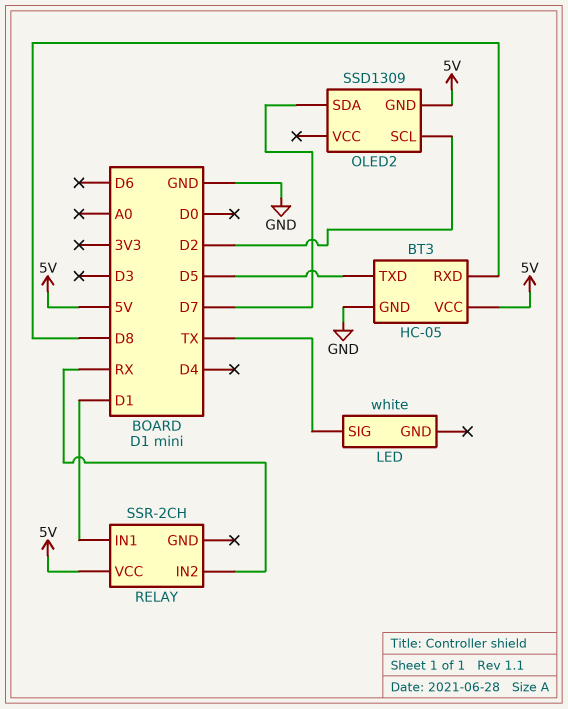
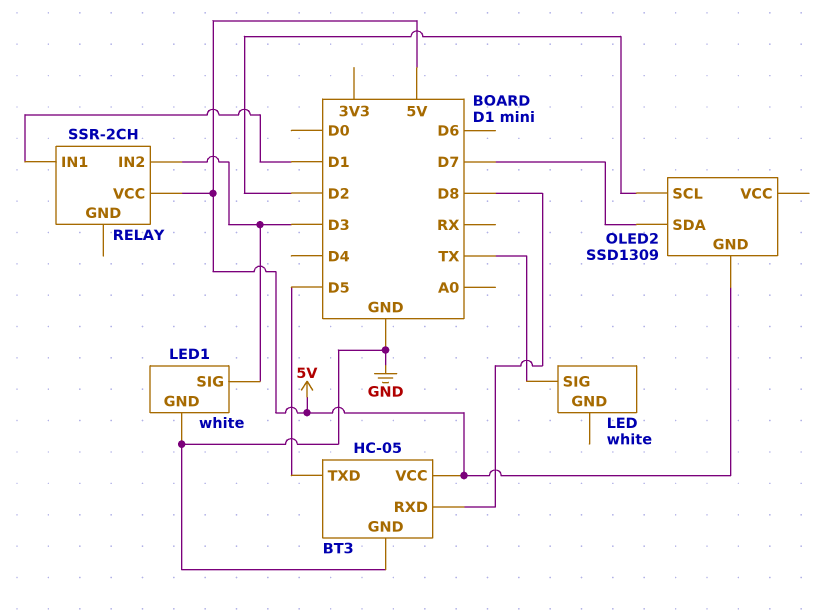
LED1: none -> white
LED1 pin GND: none -> GND
LED1 pin SIG: none -> D3
RELAY pin IN2: RX -> D3

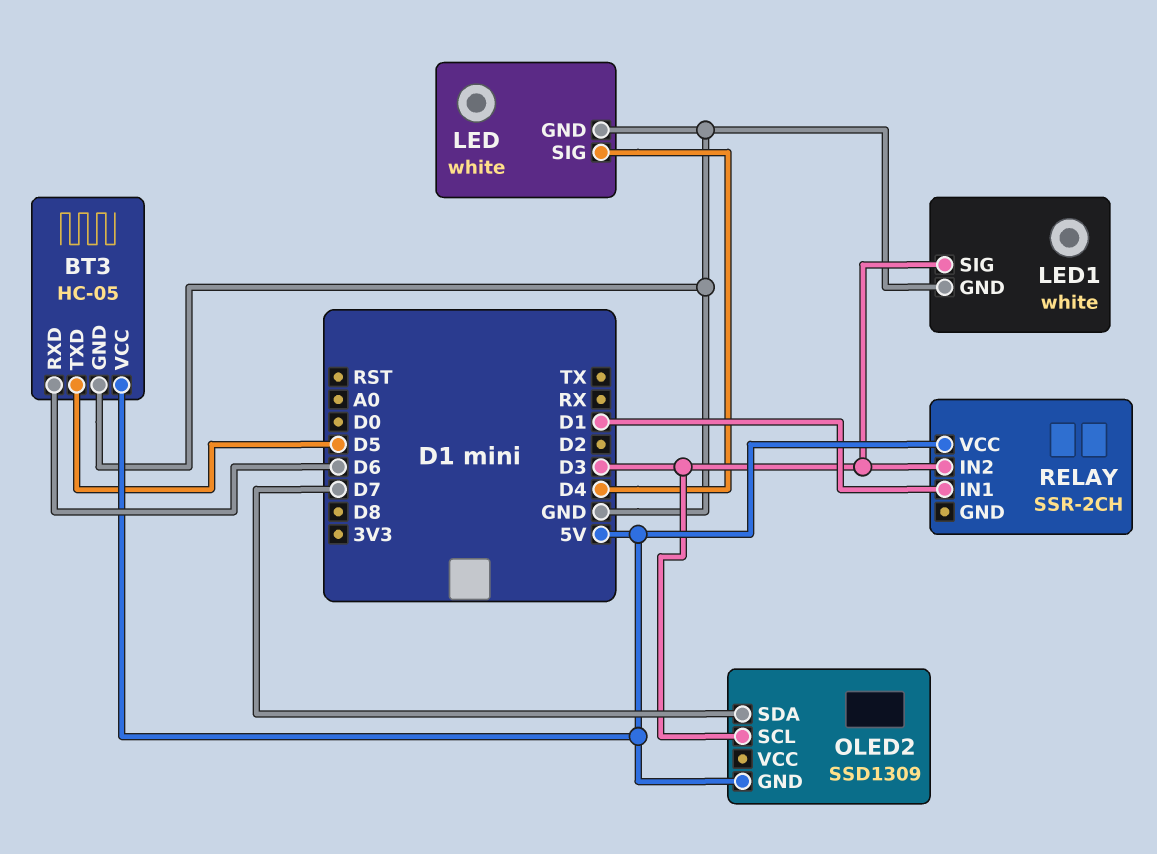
BT3 pin RXD: D8 -> D6
LED pin GND: none -> GND
LED pin SIG: TX -> D4
OLED2 pin SCL: D2 -> D3

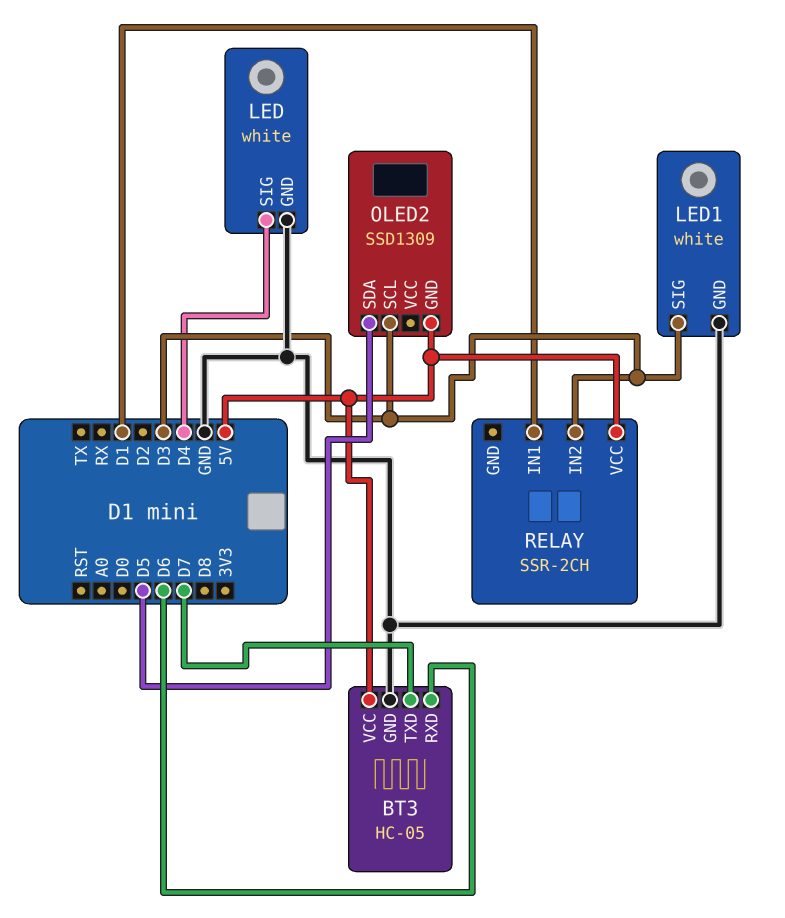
BT3 pin TXD: D5 -> D7
OLED2 pin SDA: D7 -> D5

